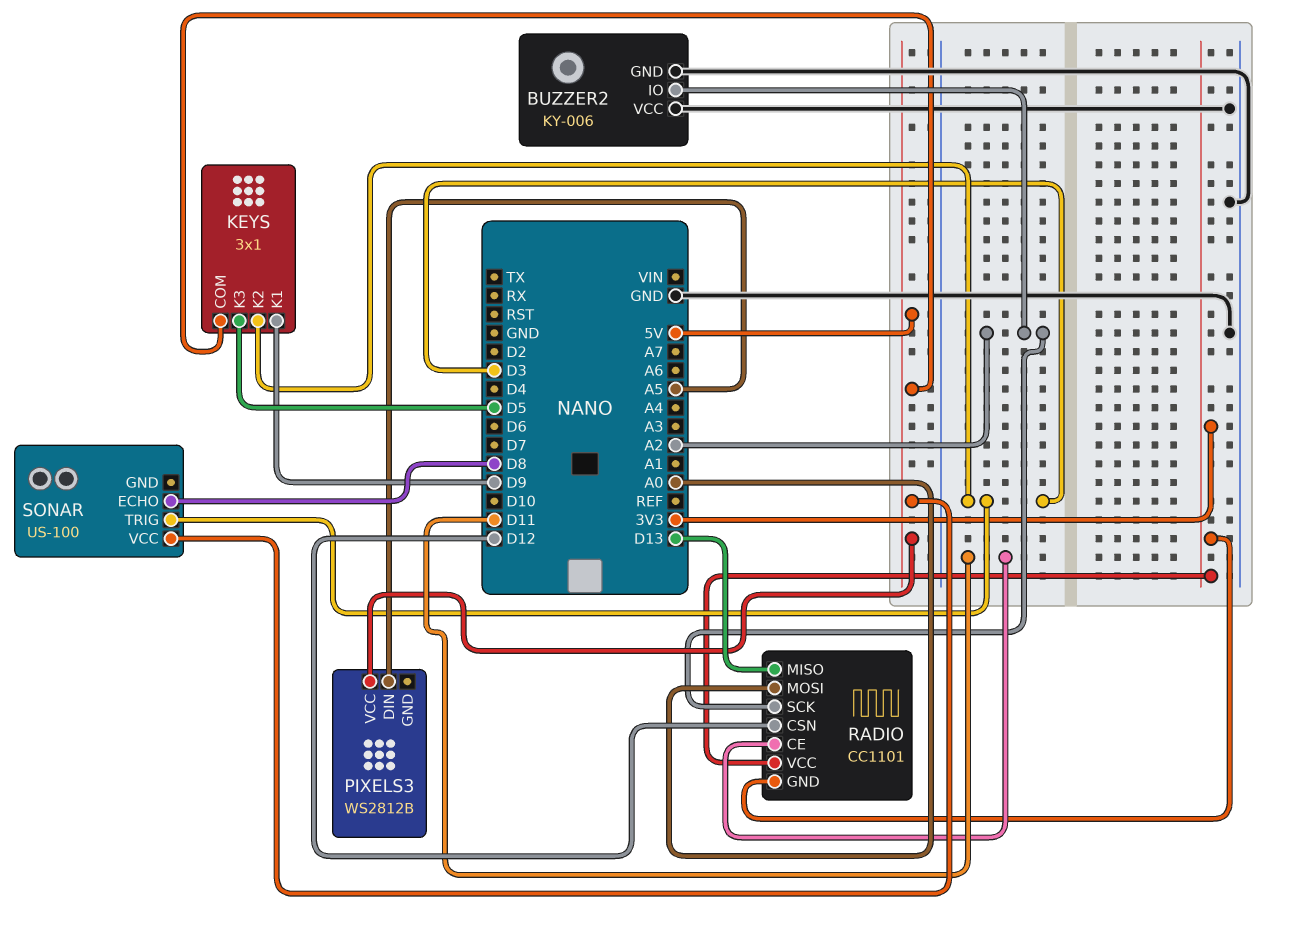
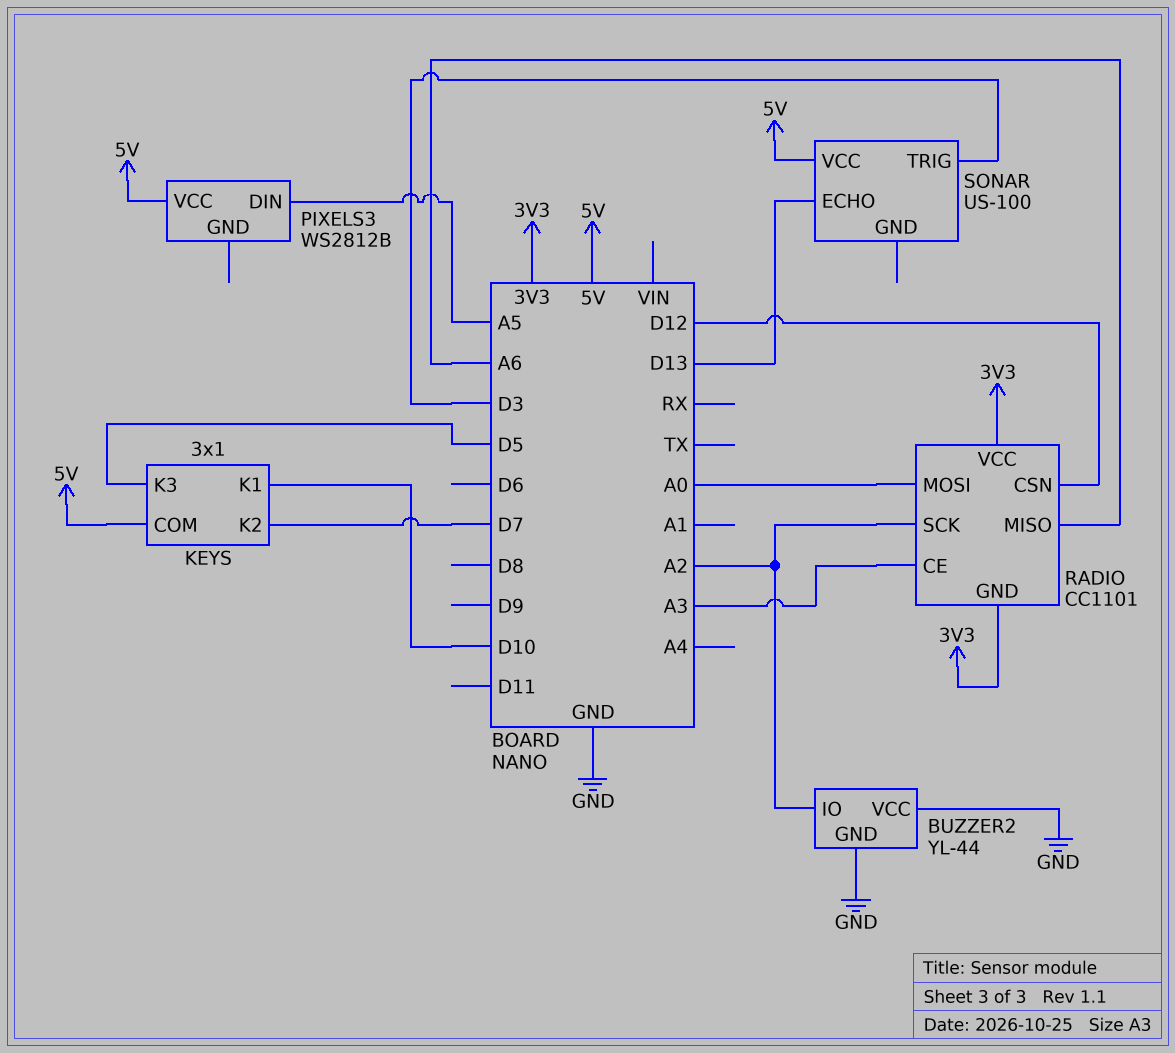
BUZZER2: KY-006 -> YL-44
KEYS pin K1: D9 -> D10
KEYS pin K2: D3 -> D7
RADIO pin CE: D11 -> A3
RADIO pin MISO: D13 -> A6
SONAR pin ECHO: D8 -> D13

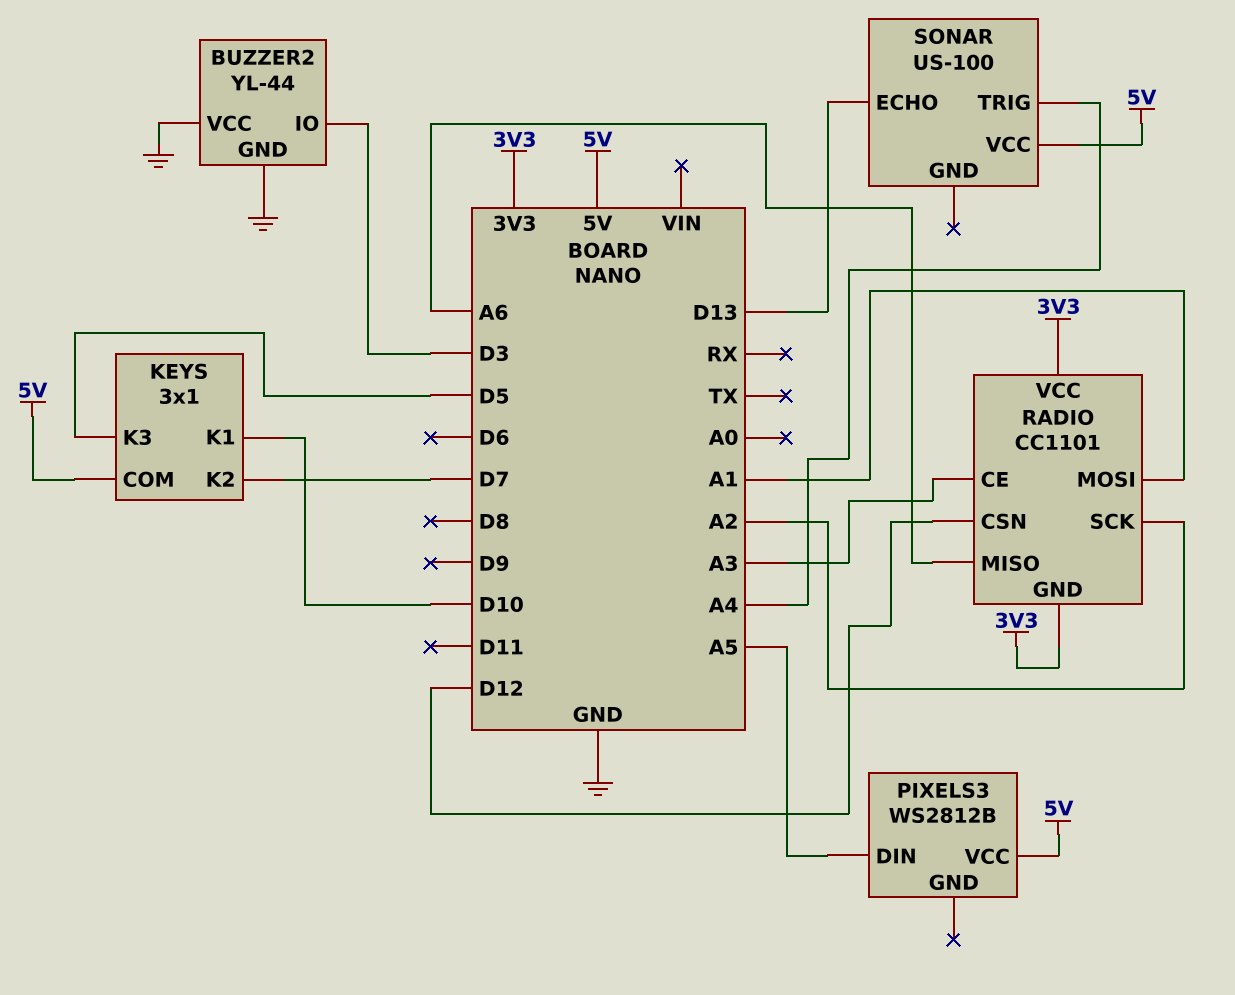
BUZZER2 pin IO: A2 -> D3
RADIO pin MOSI: A0 -> A1
SONAR pin TRIG: D3 -> A4

